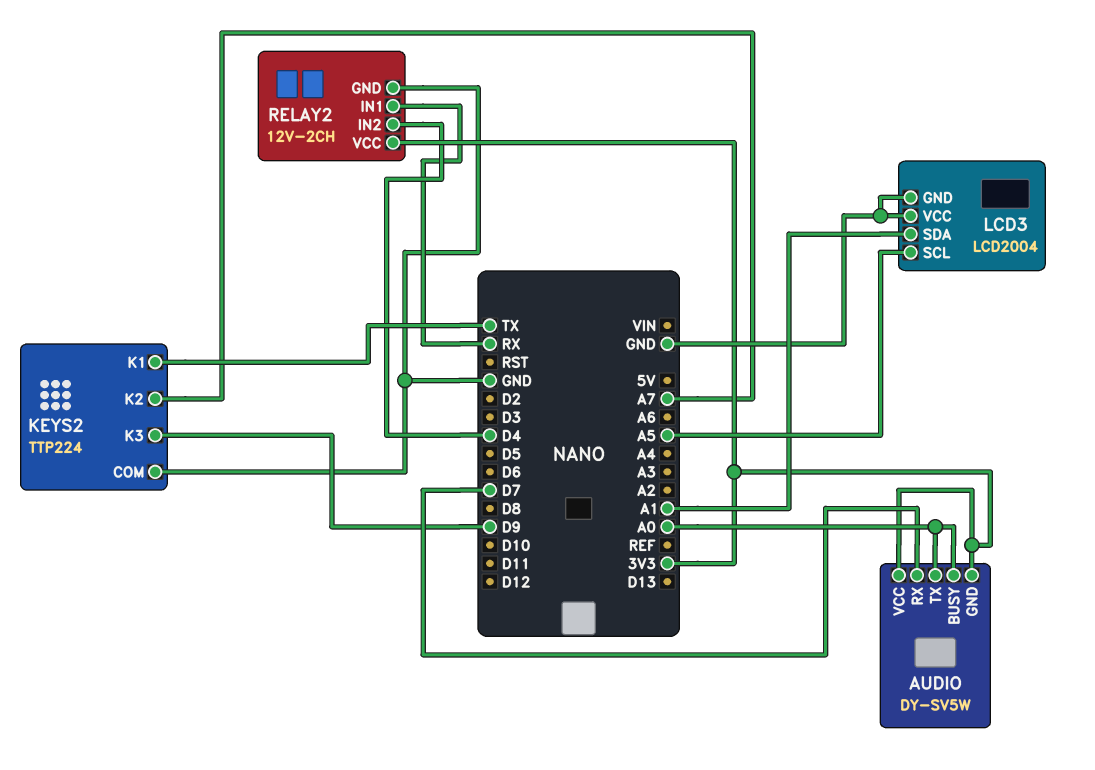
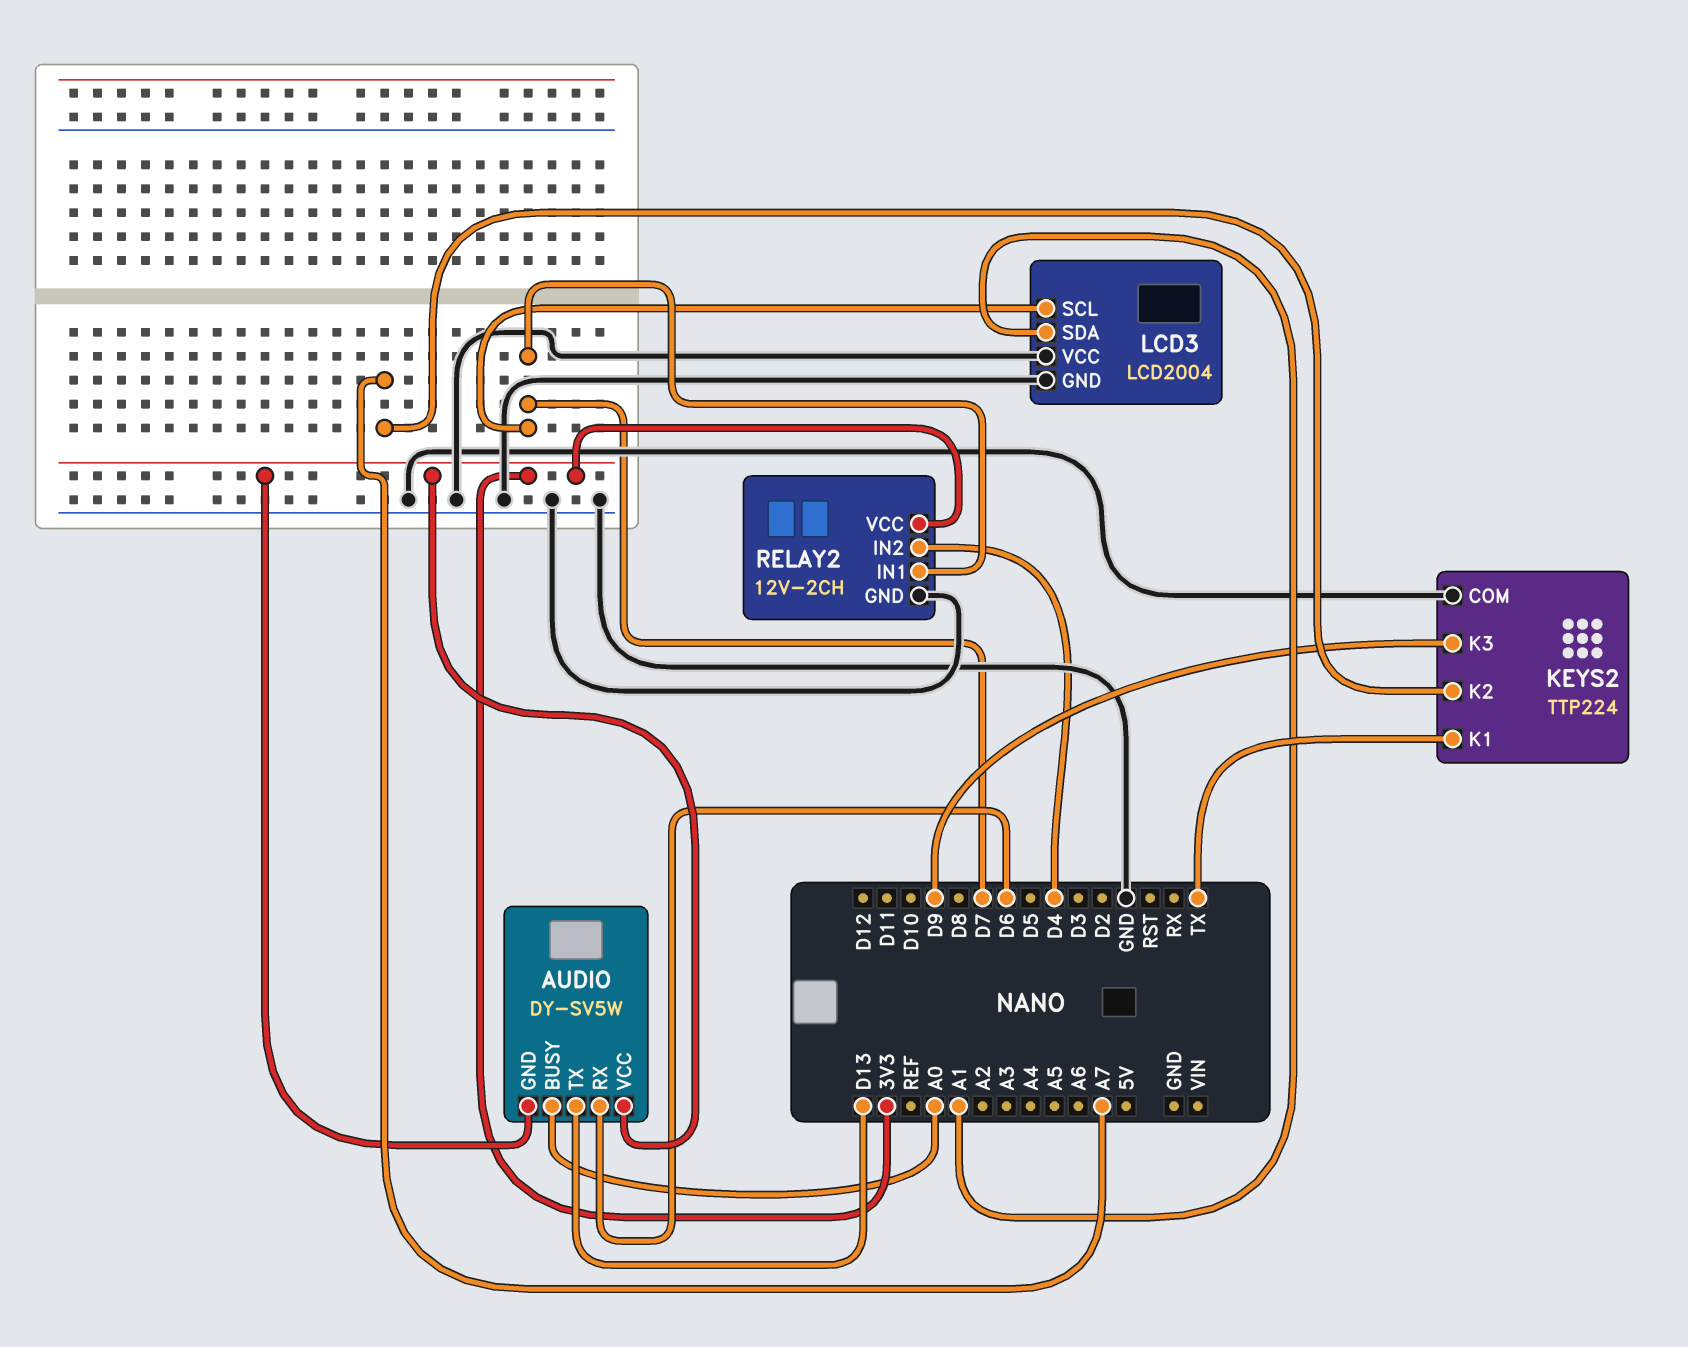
AUDIO pin RX: D7 -> D6
AUDIO pin TX: A0 -> D13
LCD3 pin SCL: A5 -> D7
RELAY2 pin IN1: RX -> D7

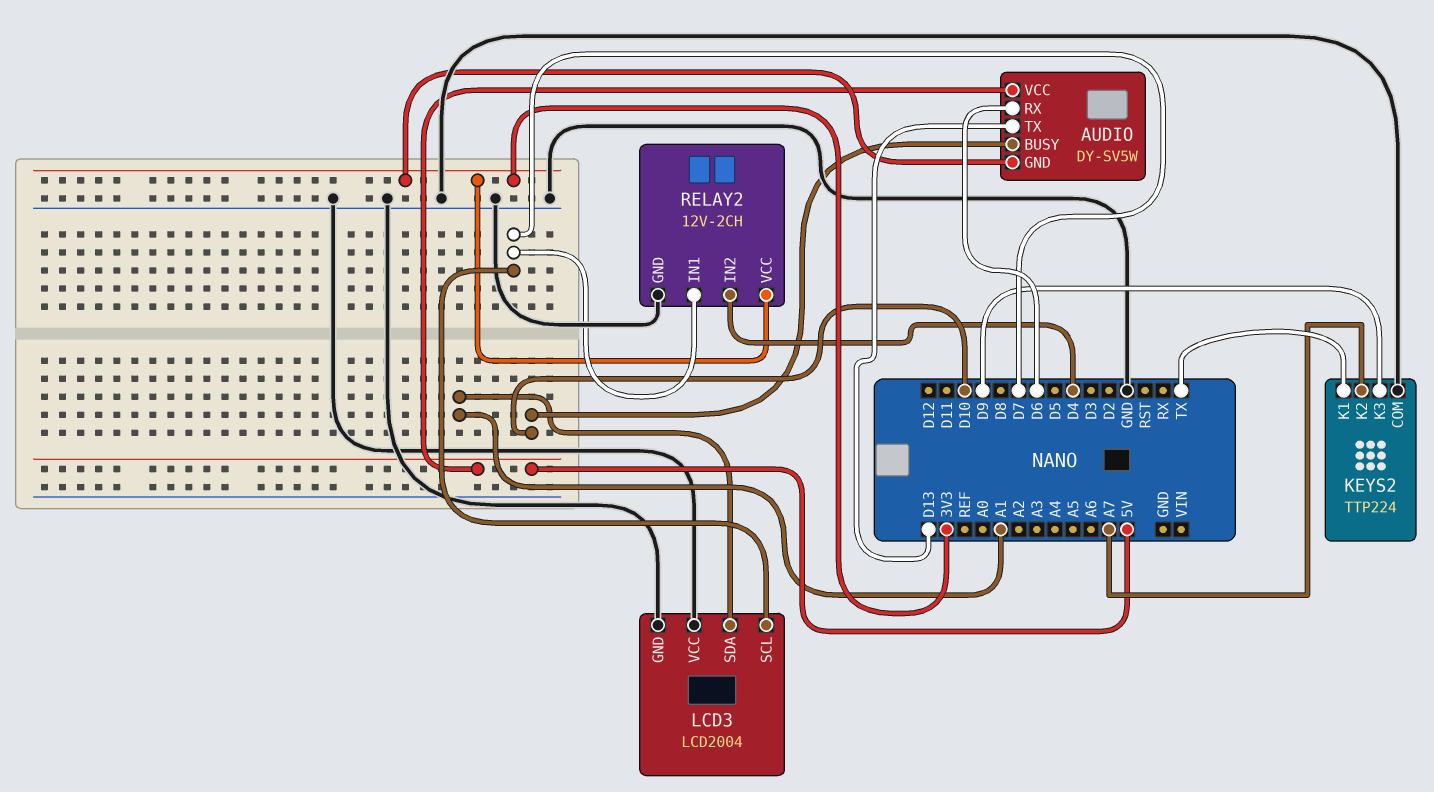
AUDIO pin BUSY: A0 -> D10
AUDIO pin VCC: 3V3 -> 5V

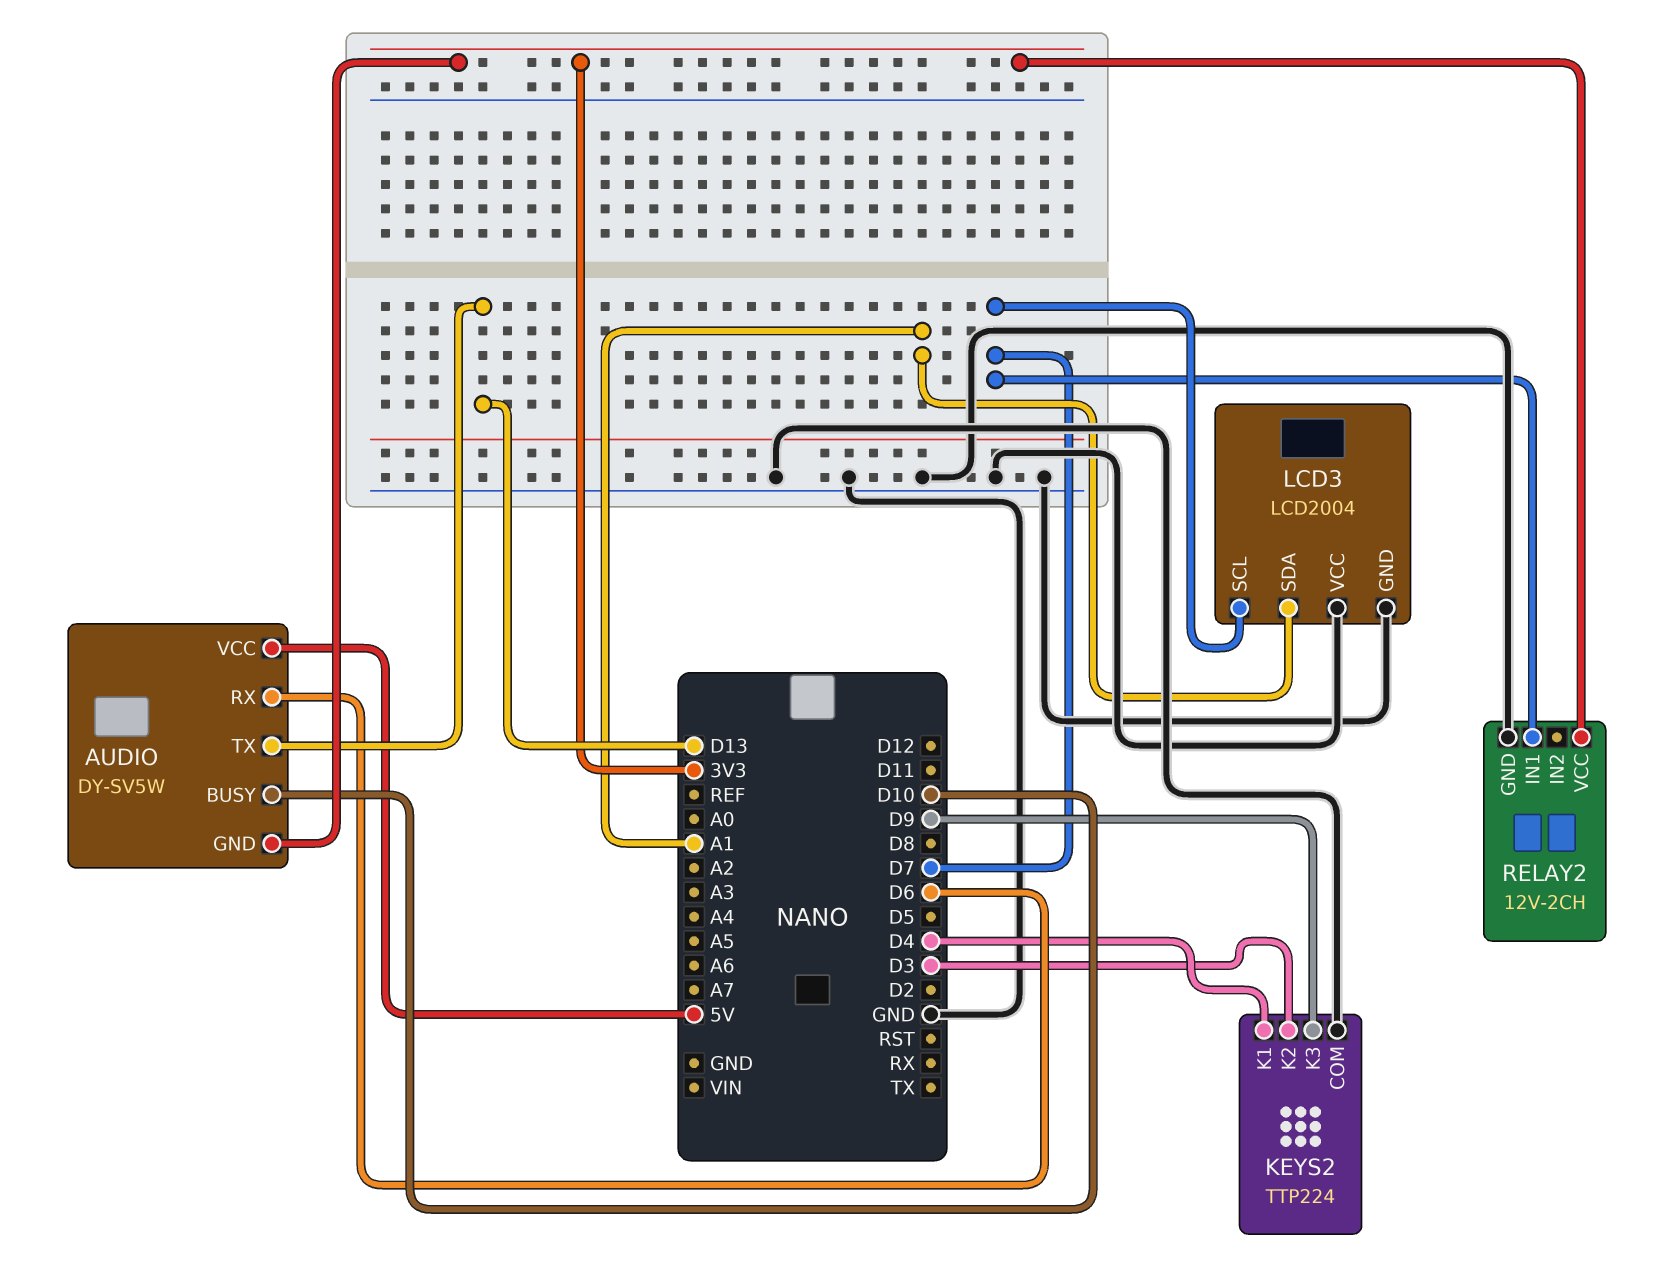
KEYS2 pin K1: TX -> D4
KEYS2 pin K2: A7 -> D3
RELAY2 pin IN2: D4 -> none

